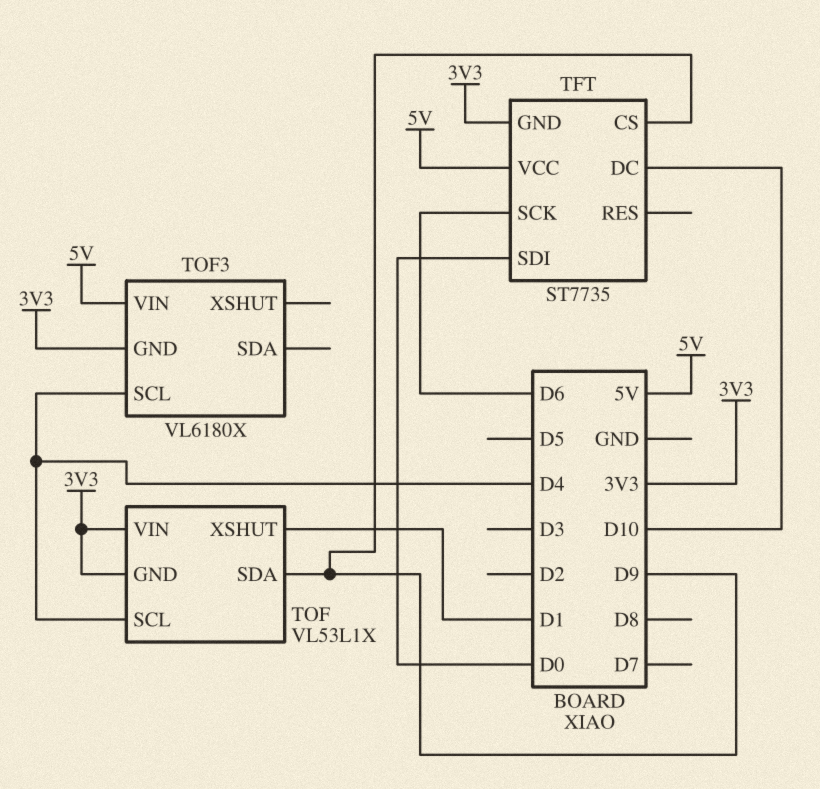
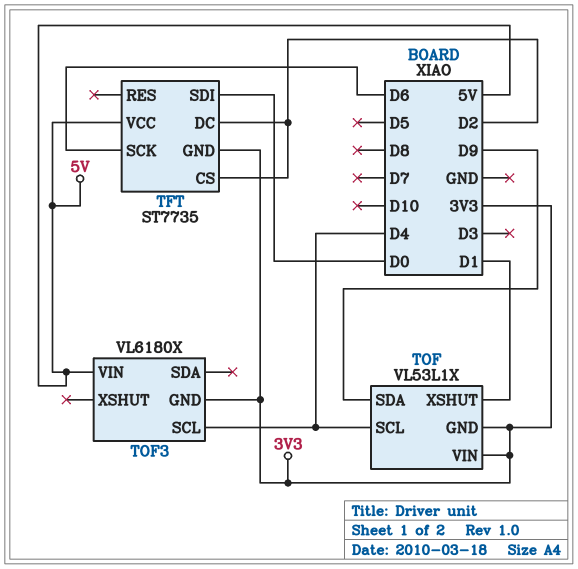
TFT pin CS: D9 -> D2
TFT pin DC: D10 -> D2

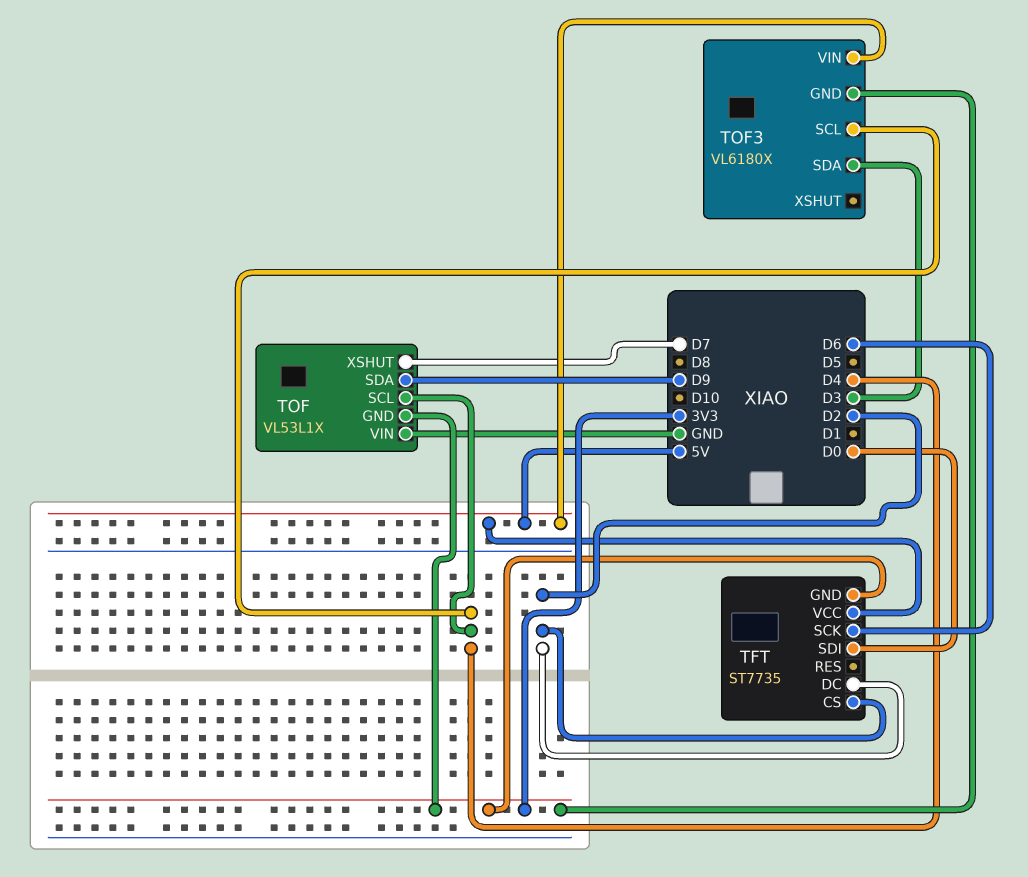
TOF pin VIN: 3V3 -> GND
TOF pin XSHUT: D1 -> D7
TOF3 pin SDA: none -> D3

